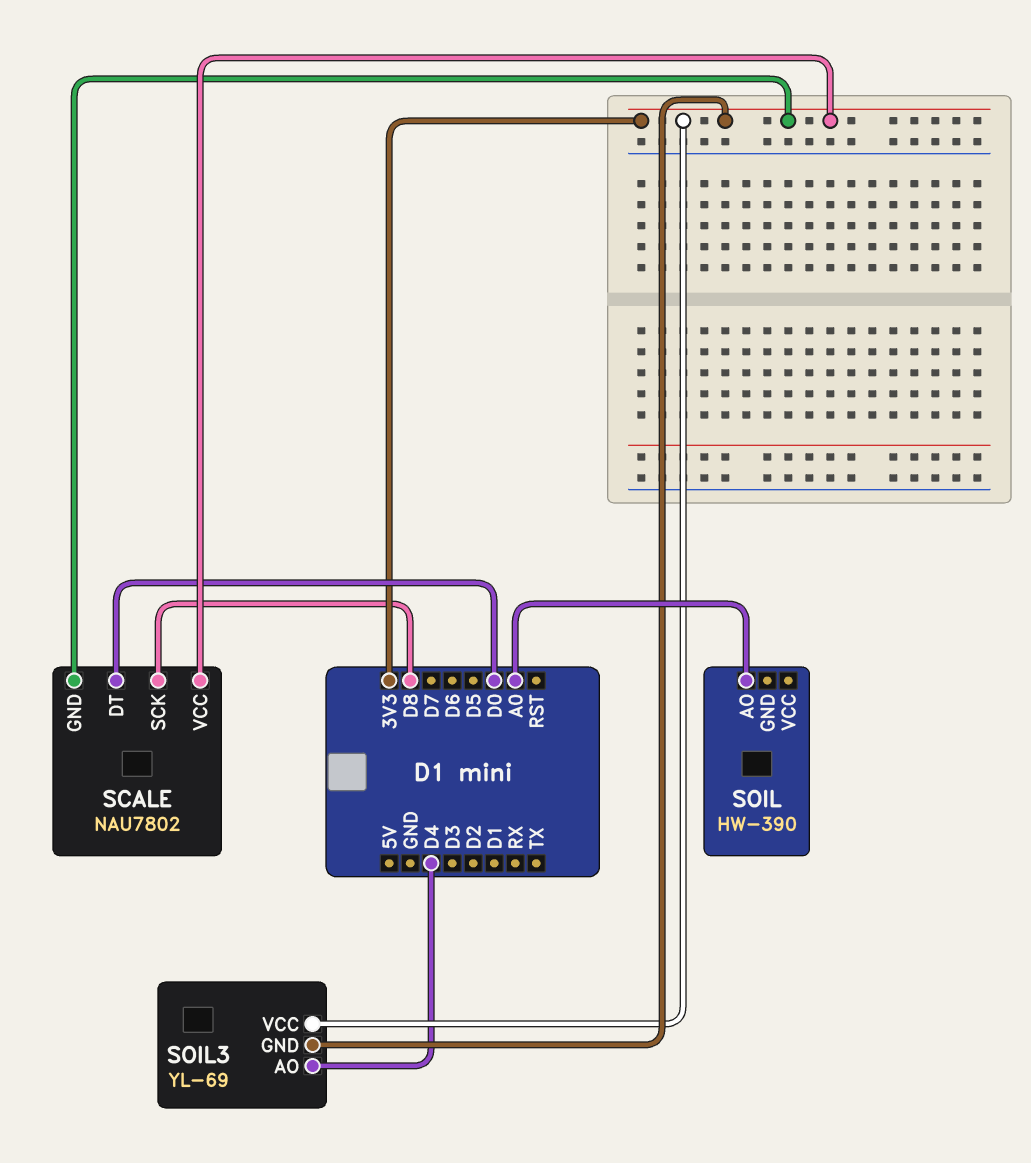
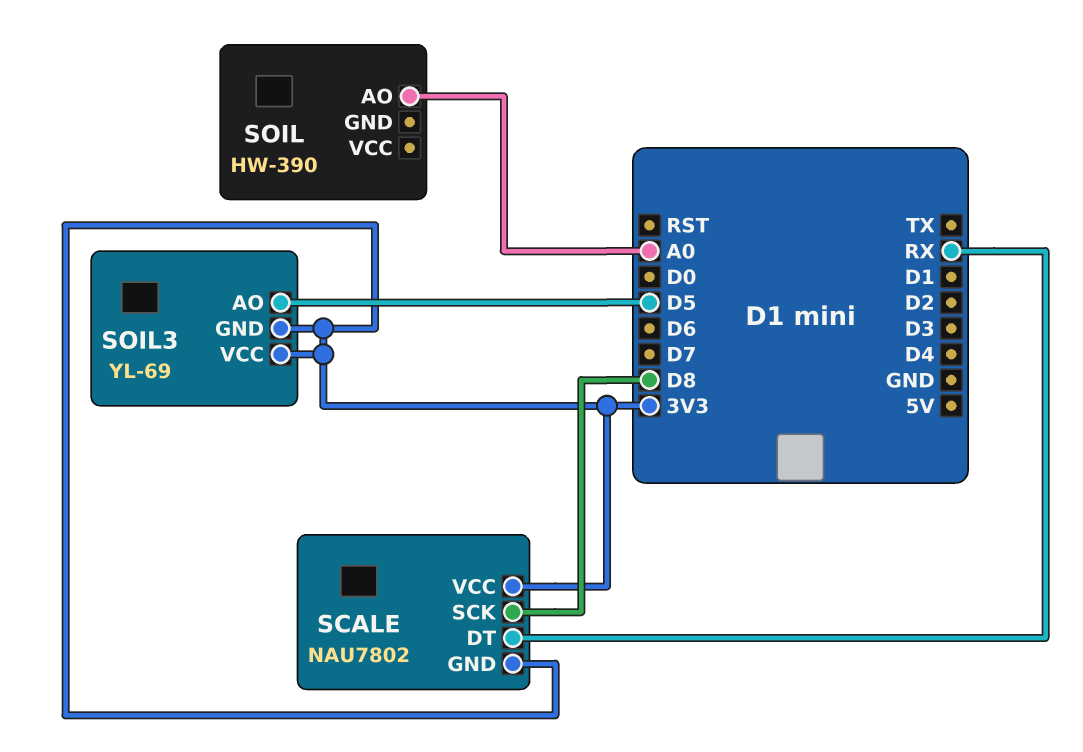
SCALE pin DT: D0 -> RX
SOIL3 pin AO: D4 -> D5

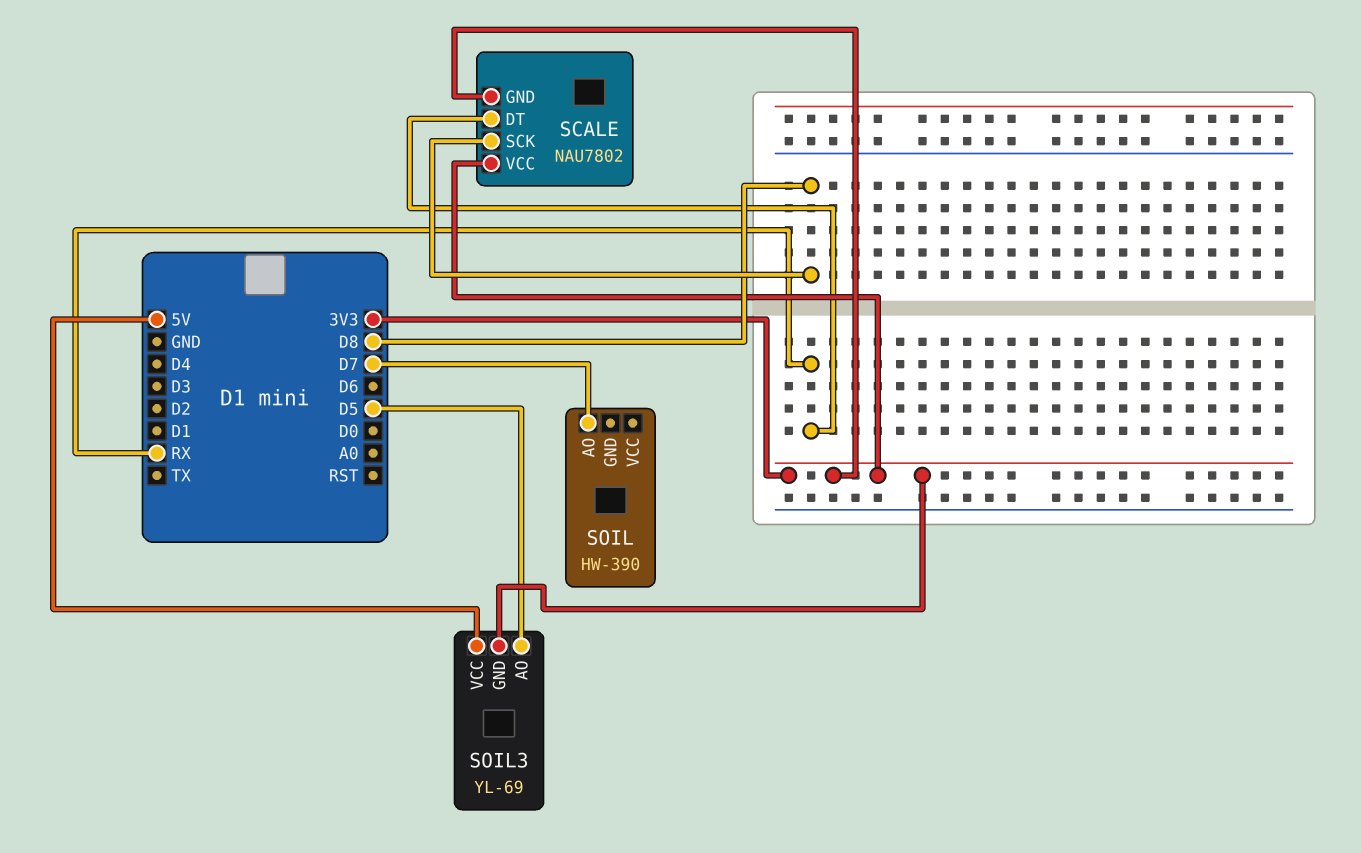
SOIL pin AO: A0 -> D7
SOIL3 pin VCC: 3V3 -> 5V

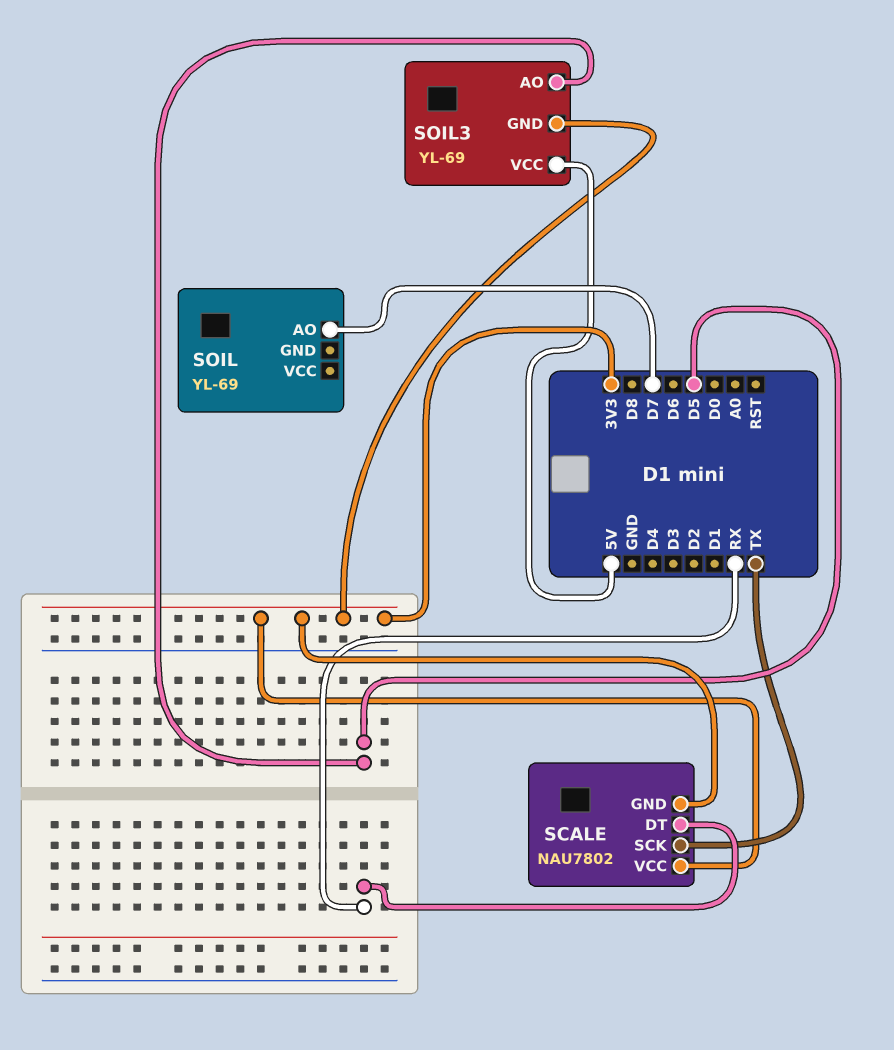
SCALE pin SCK: D8 -> TX
SOIL: HW-390 -> YL-69

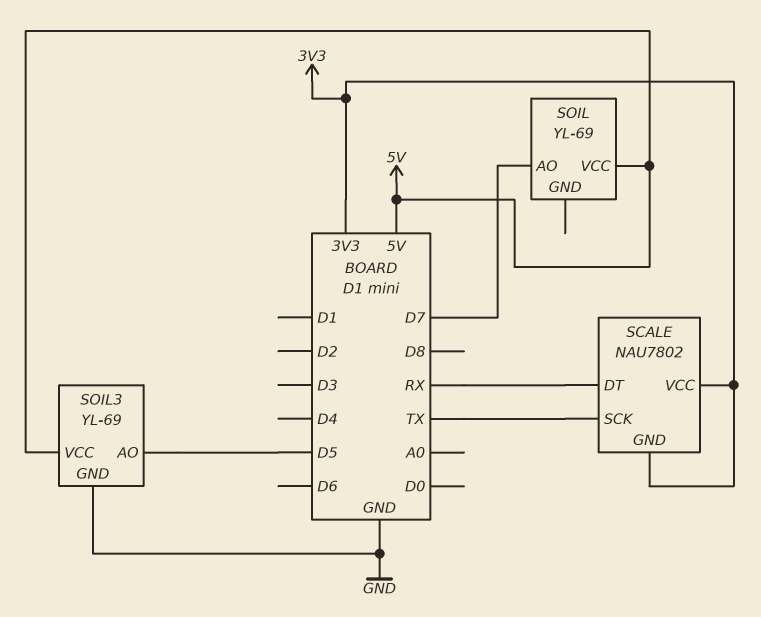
SOIL pin VCC: none -> 5V
SOIL3 pin GND: 3V3 -> GND

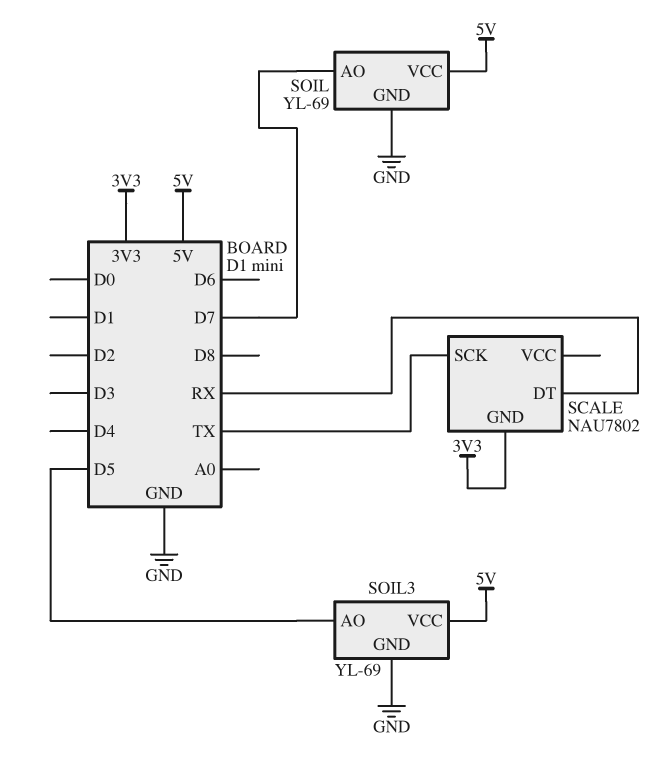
SCALE pin VCC: 3V3 -> none
SOIL pin GND: none -> GND

